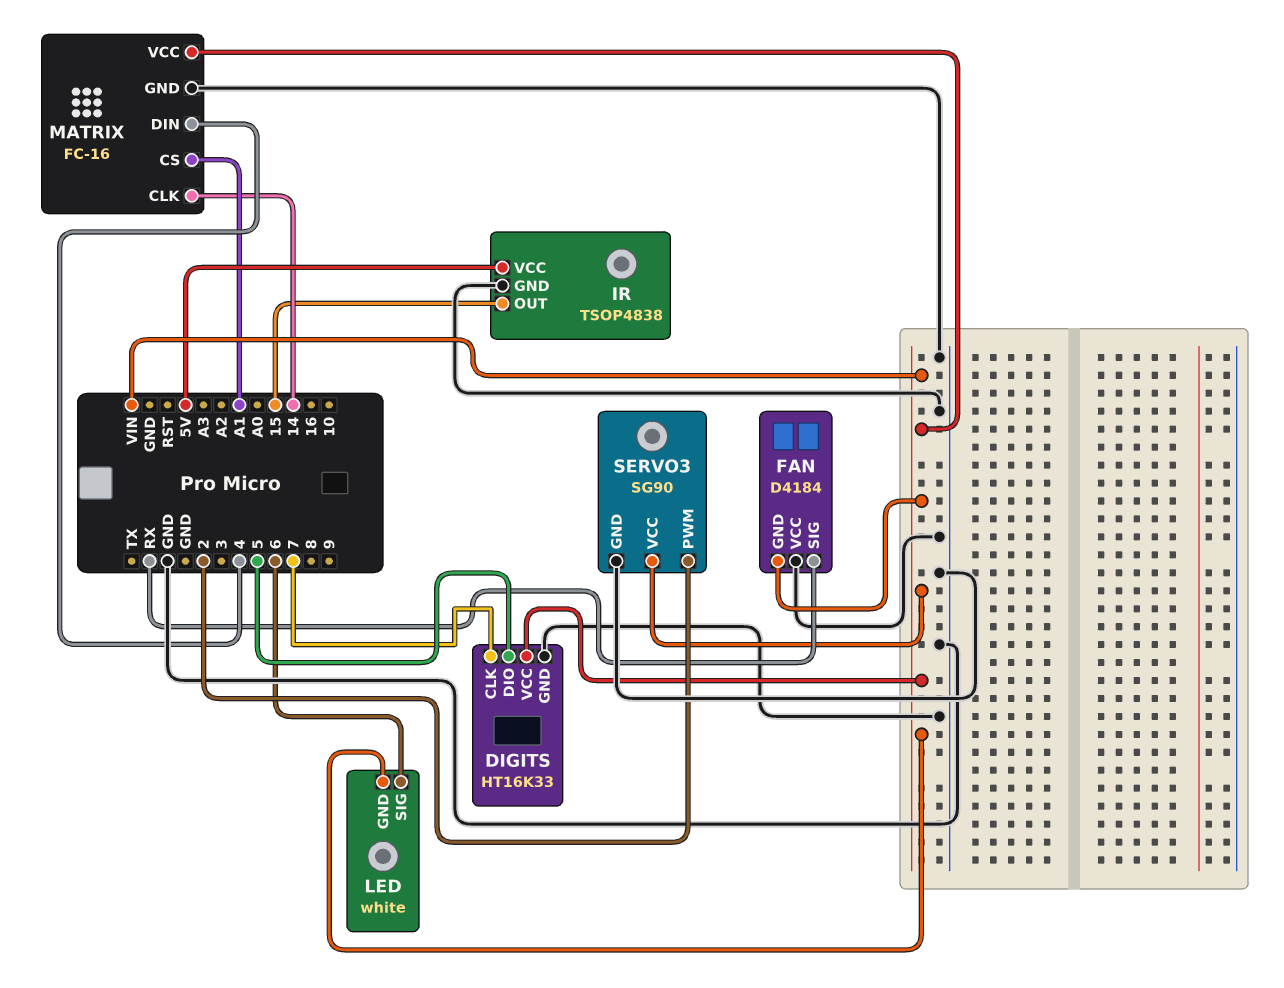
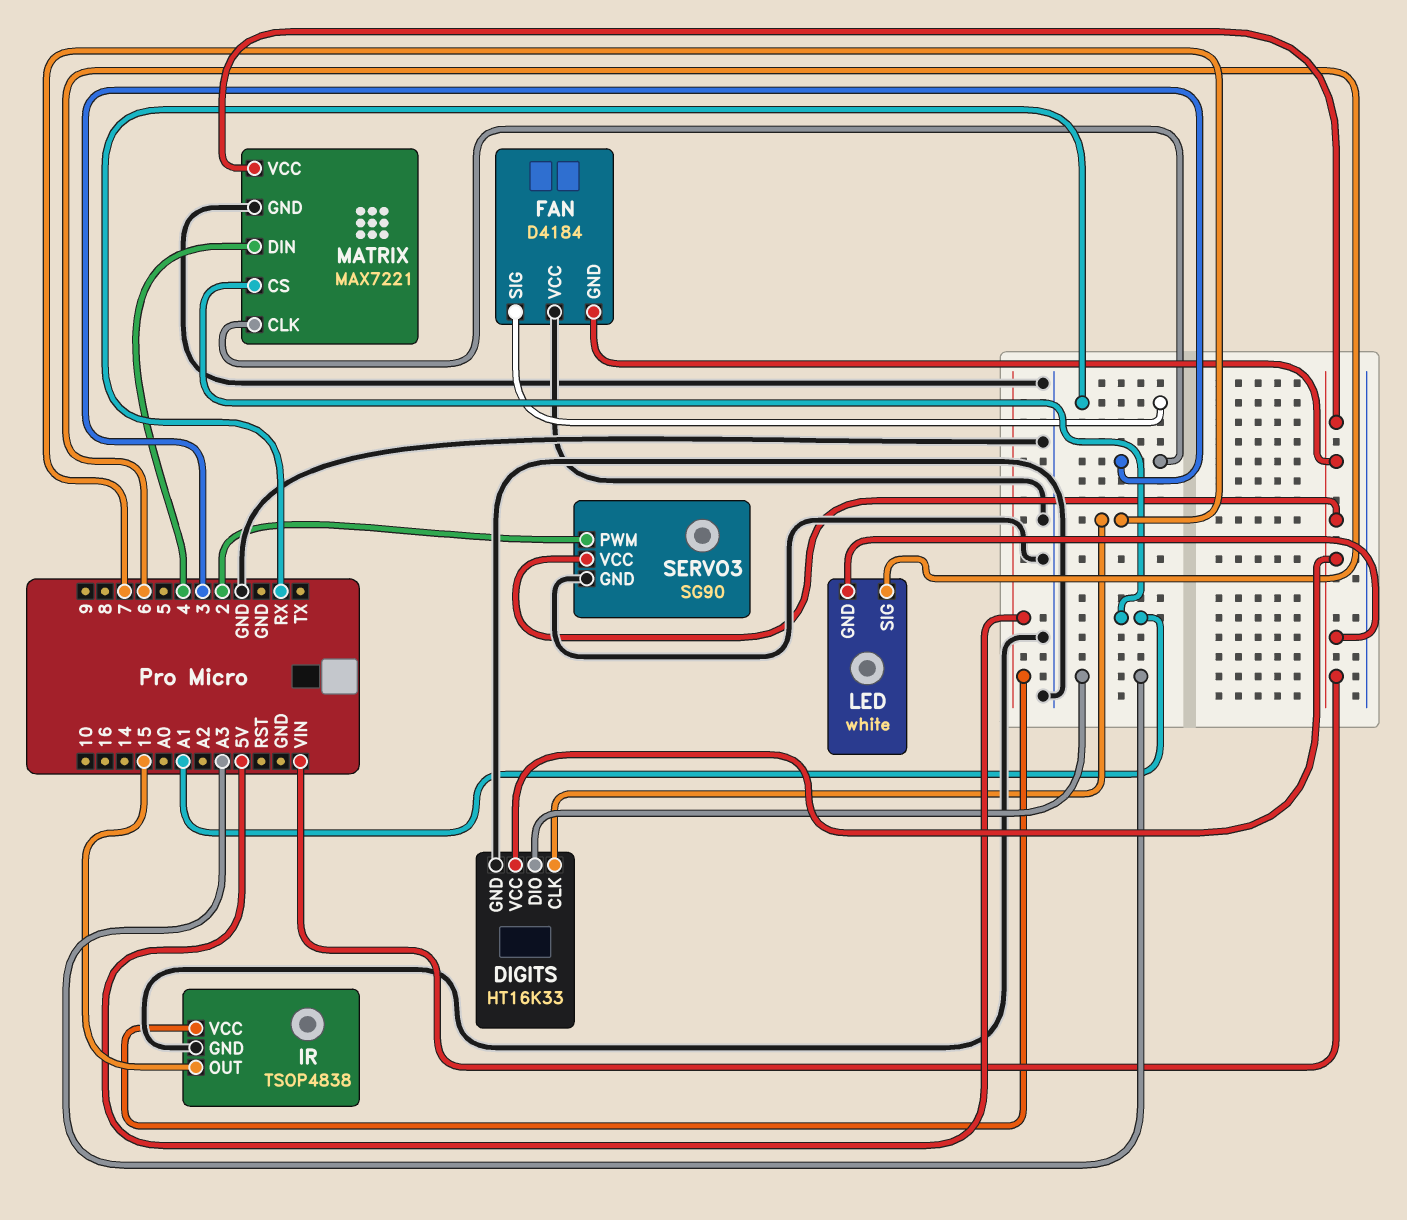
DIGITS pin DIO: 5 -> A3
MATRIX: FC-16 -> MAX7221
MATRIX pin CLK: 14 -> 3

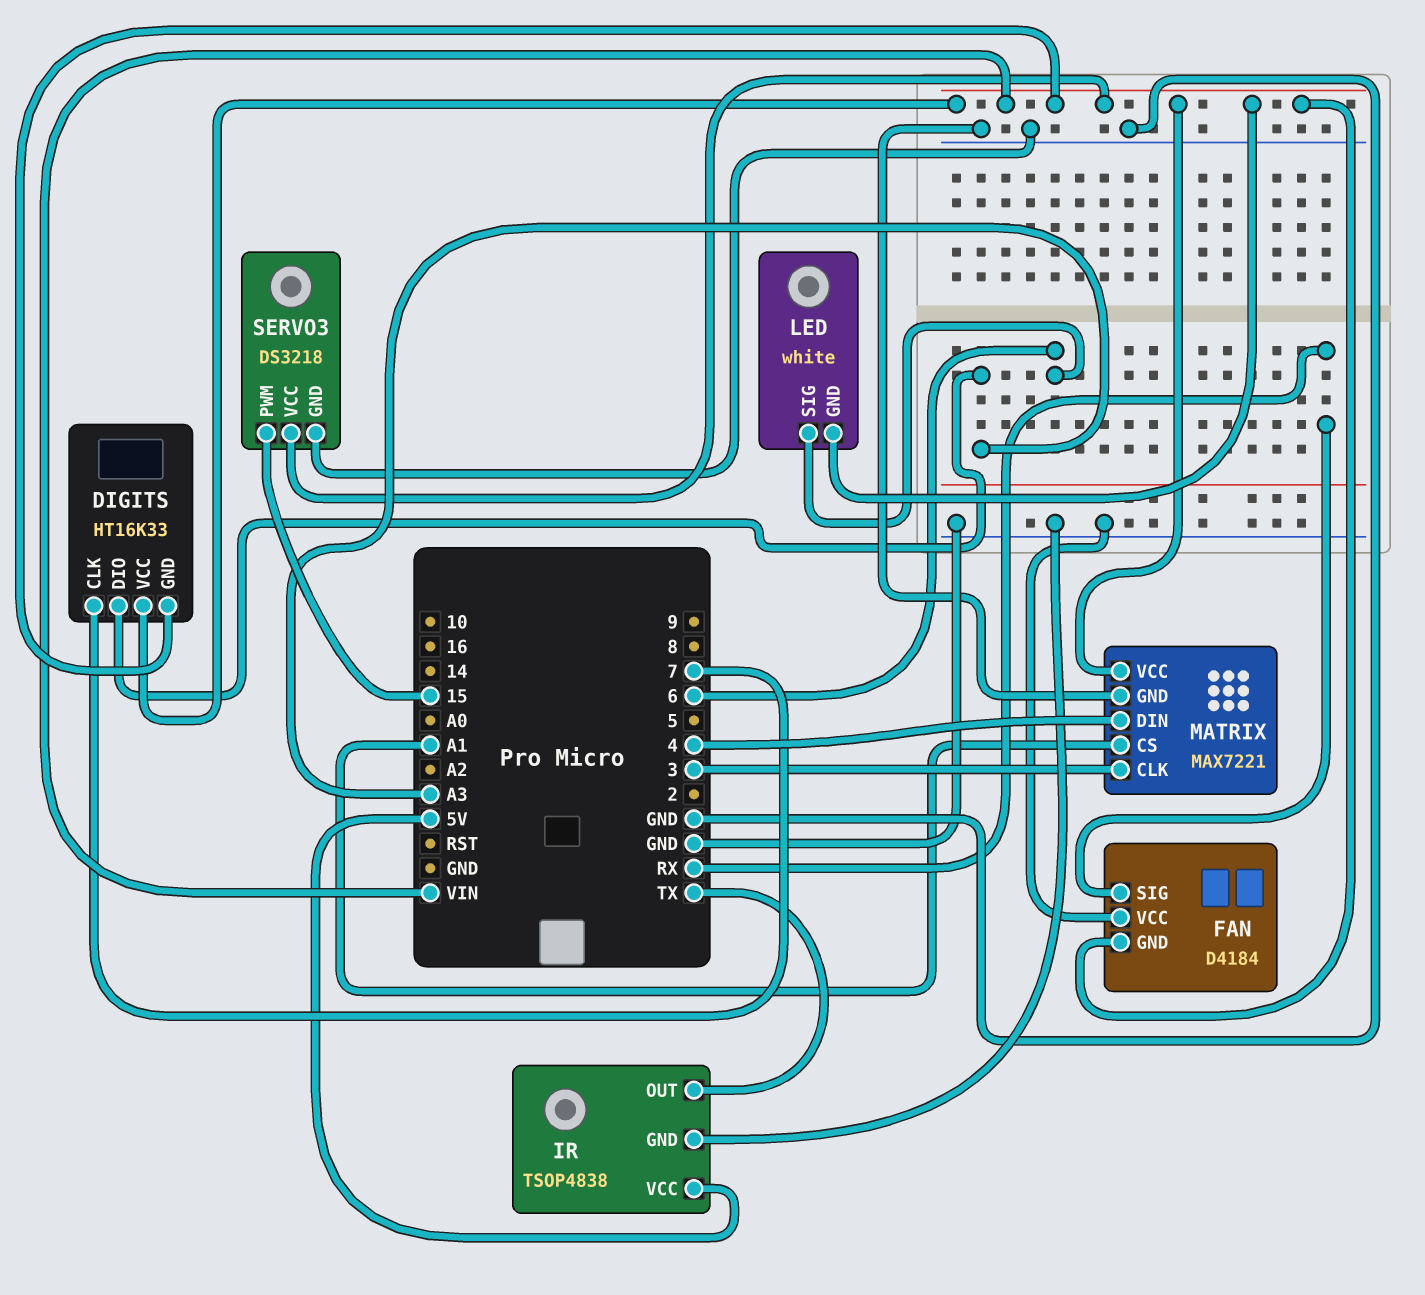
DIGITS pin GND: GND -> VIN
IR pin OUT: 15 -> TX
SERVO3: SG90 -> DS3218
SERVO3 pin PWM: 2 -> 15

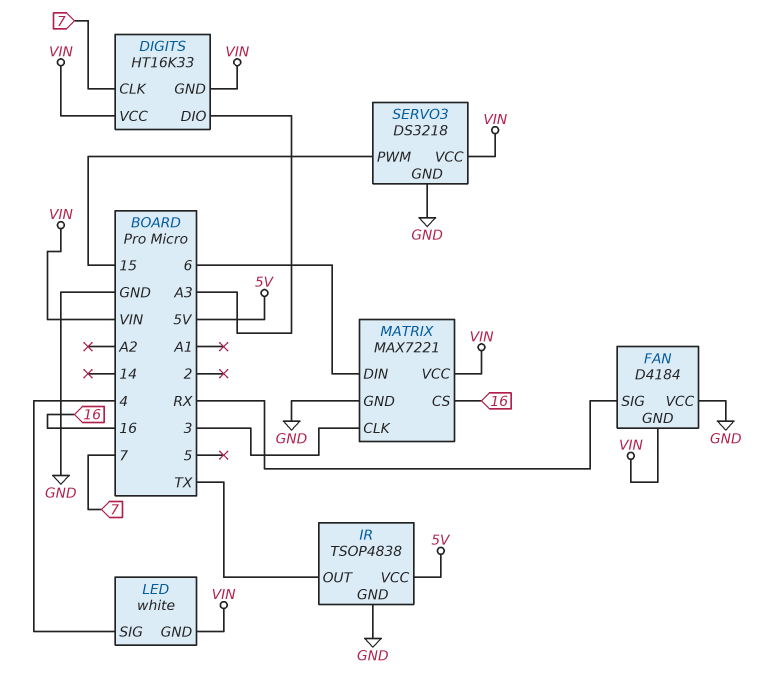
LED pin SIG: 6 -> 4
MATRIX pin CS: A1 -> 16
MATRIX pin DIN: 4 -> 6

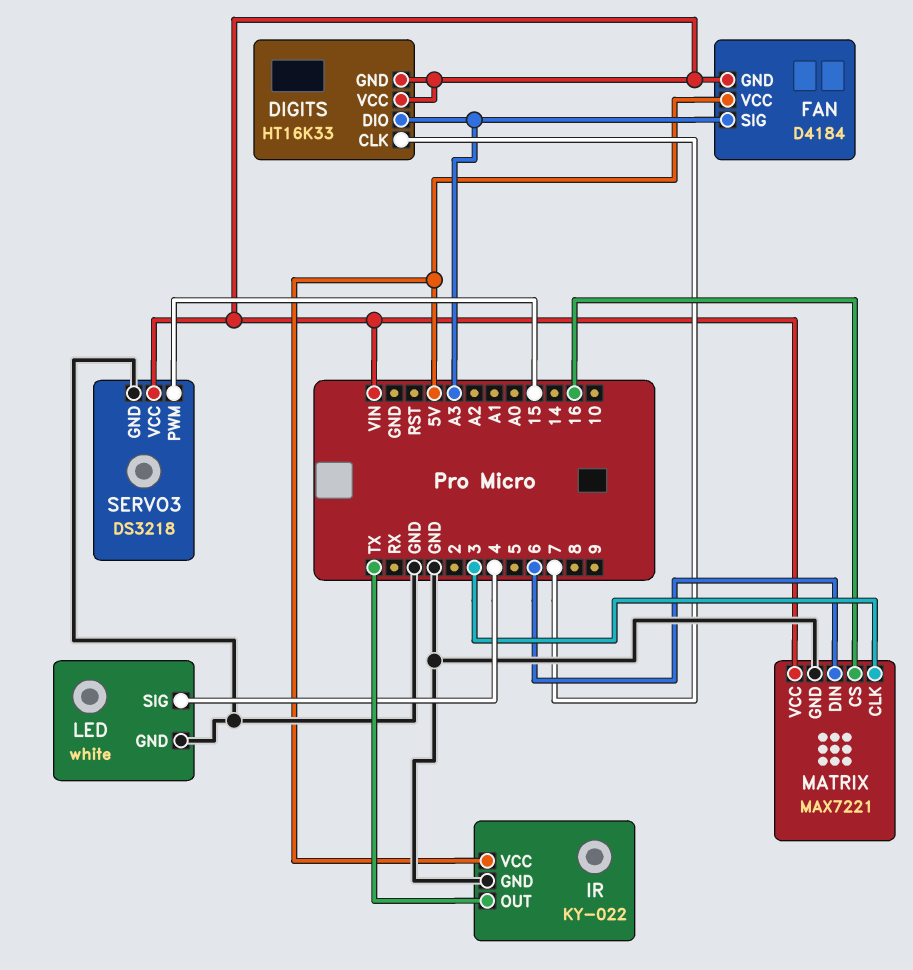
FAN pin SIG: RX -> A3
FAN pin VCC: GND -> 5V
IR: TSOP4838 -> KY-022
LED pin GND: VIN -> GND

